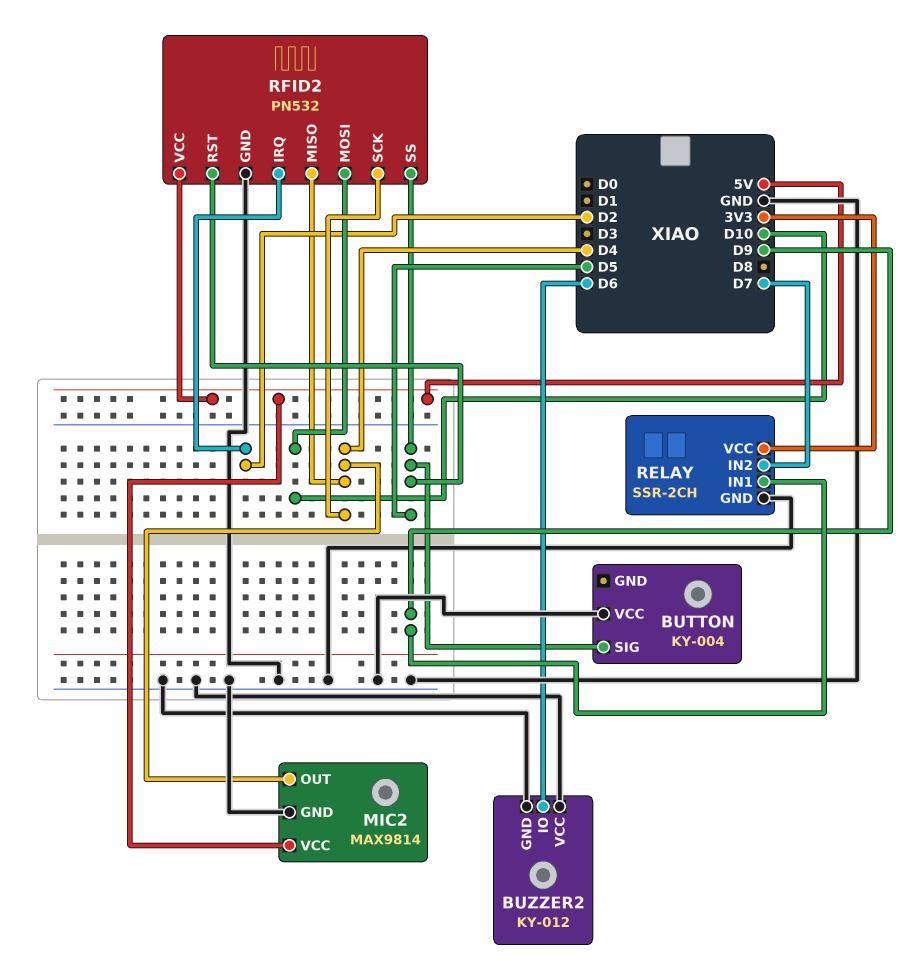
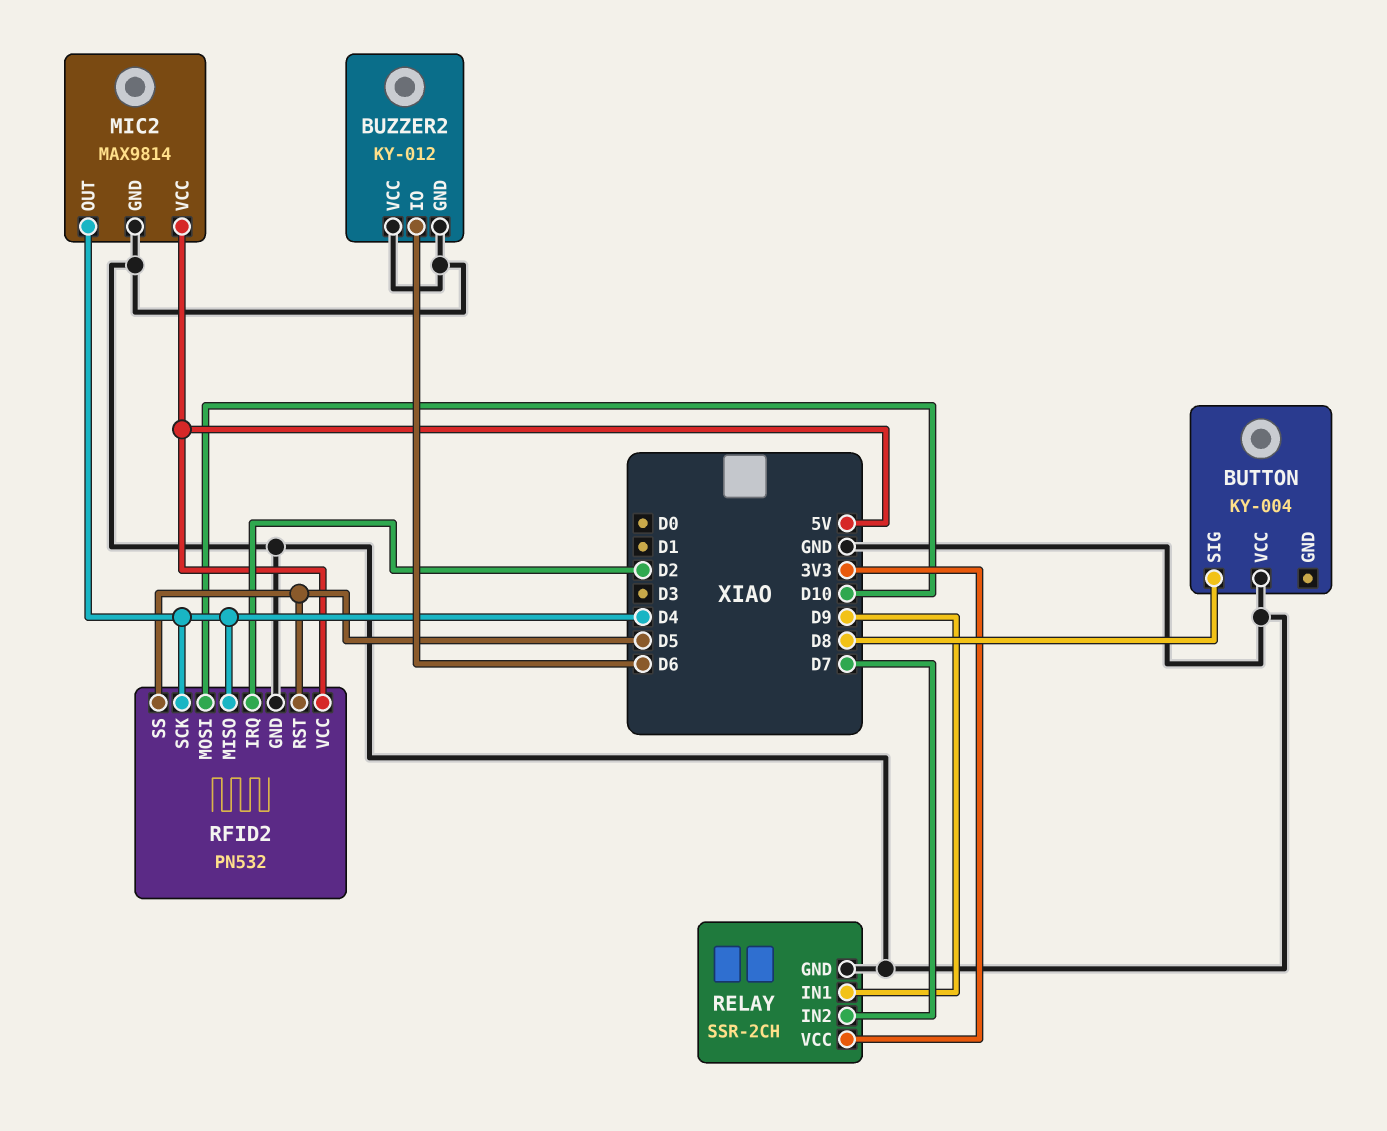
BUTTON pin SIG: D5 -> D8

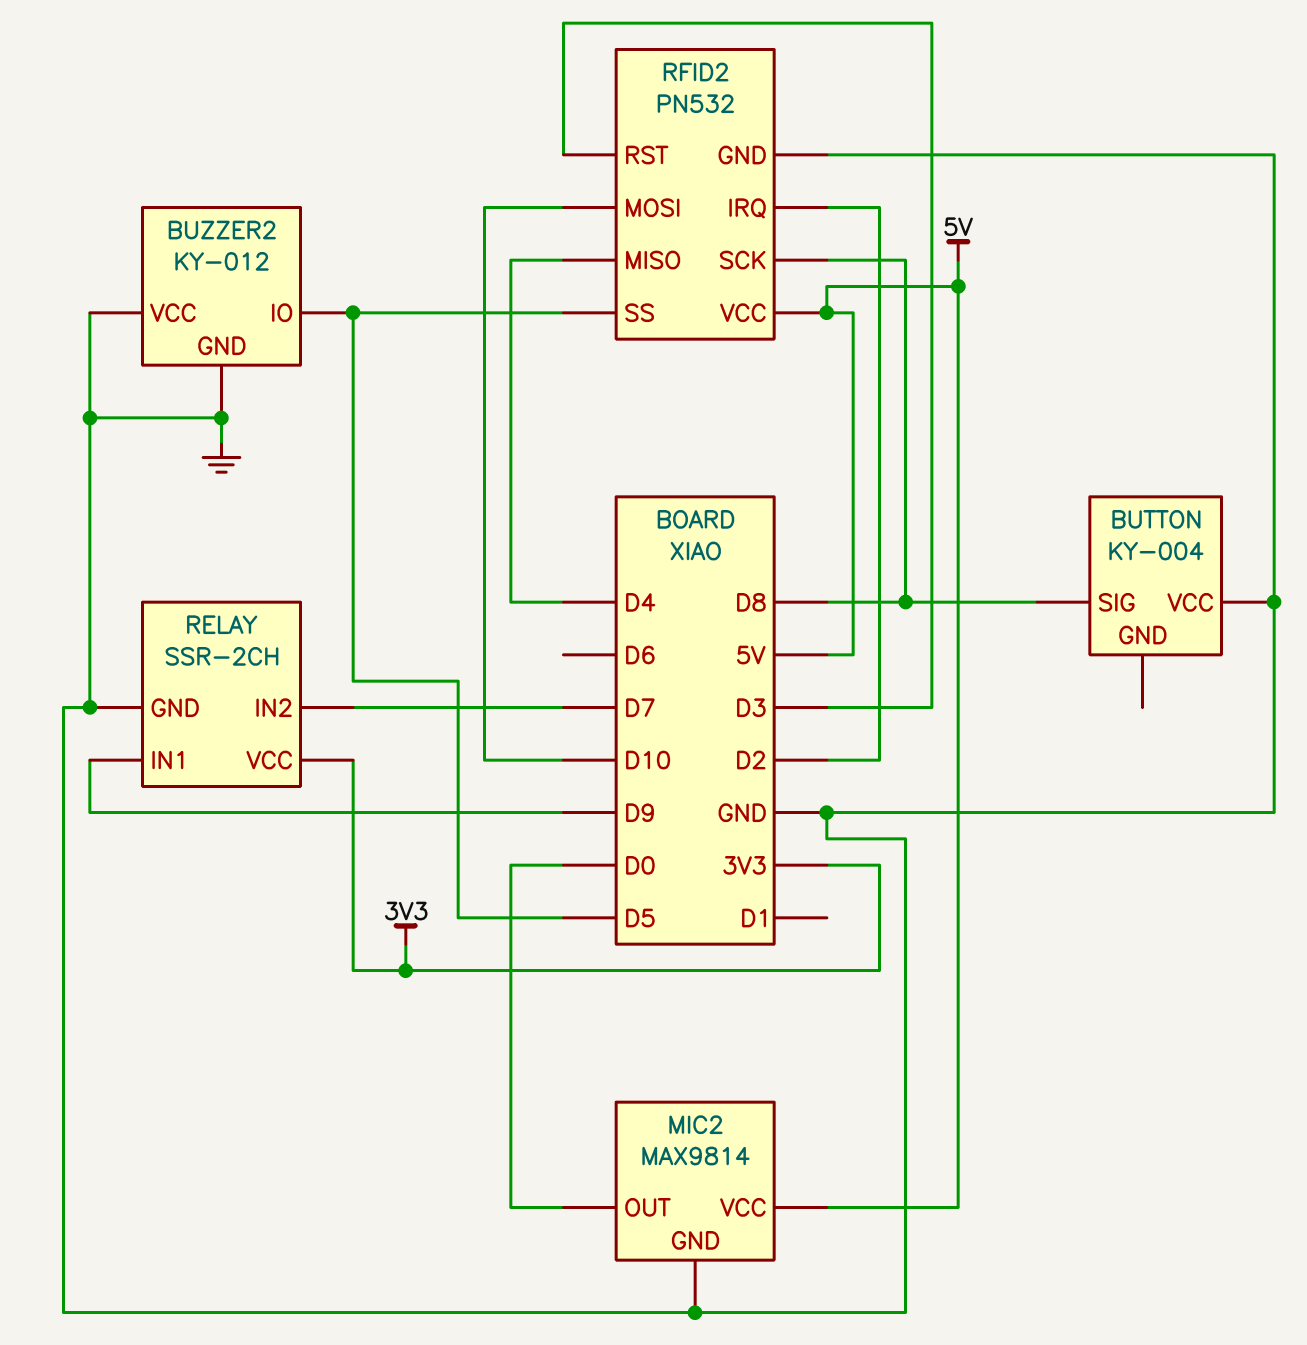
BUZZER2 pin IO: D6 -> D5
MIC2 pin OUT: D4 -> D0
RFID2 pin RST: D5 -> D3
RFID2 pin SCK: D4 -> D8

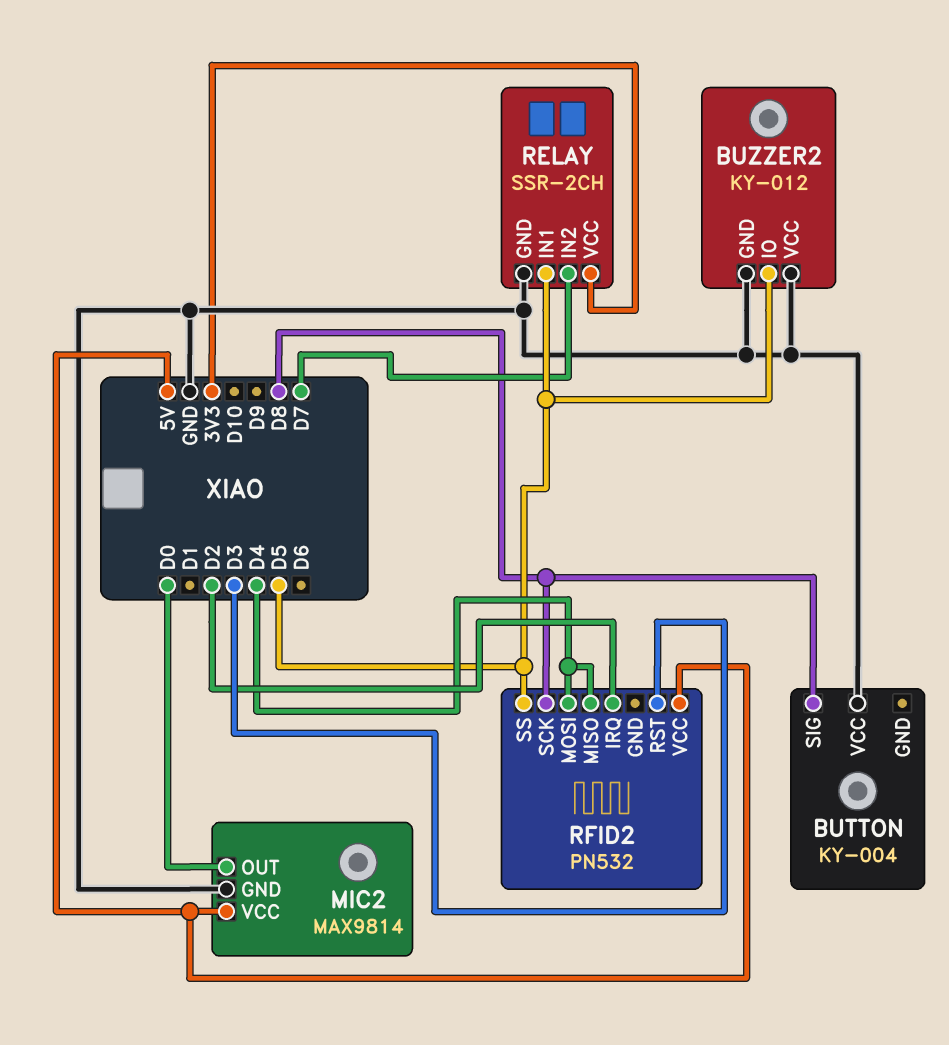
RELAY pin IN1: D9 -> D5
RFID2 pin GND: GND -> none
RFID2 pin MOSI: D10 -> D4

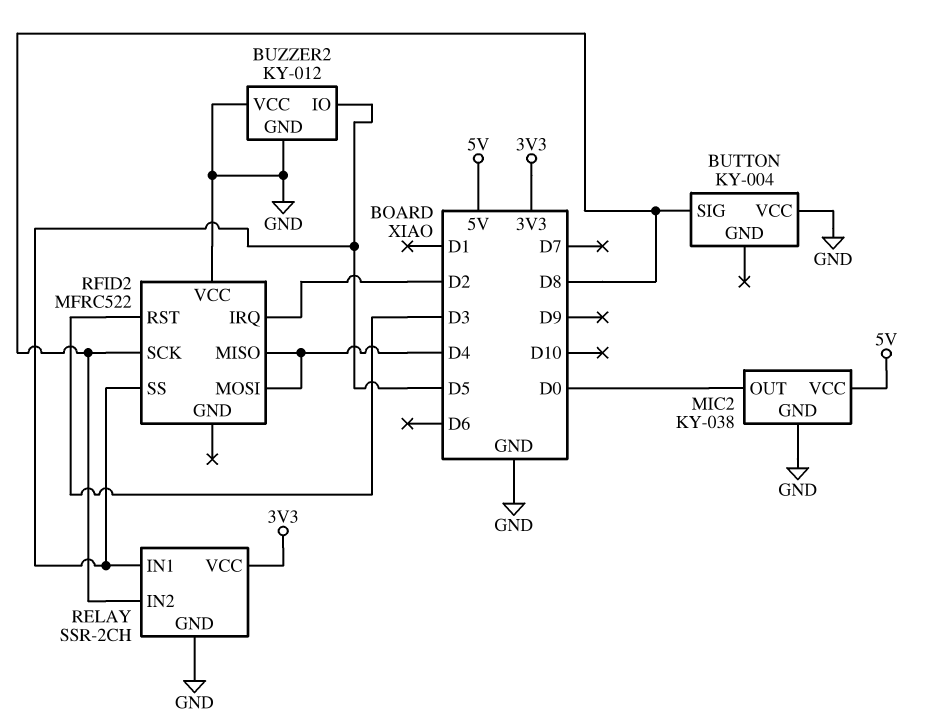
MIC2: MAX9814 -> KY-038
RELAY pin IN2: D7 -> D8
RFID2: PN532 -> MFRC522
RFID2 pin VCC: 5V -> GND

